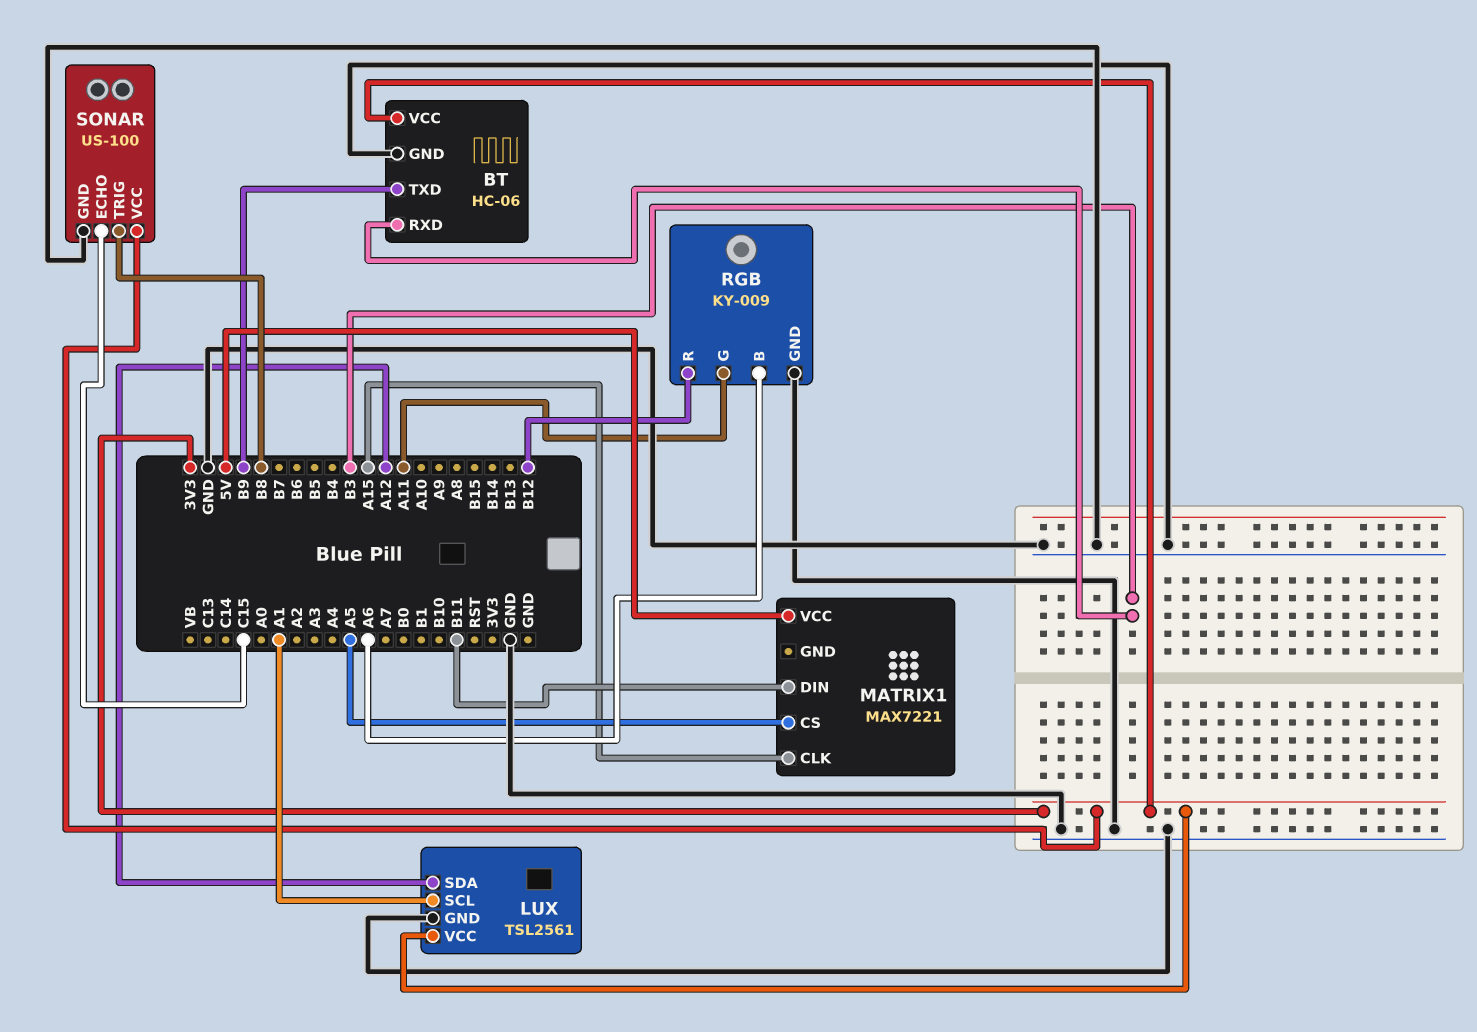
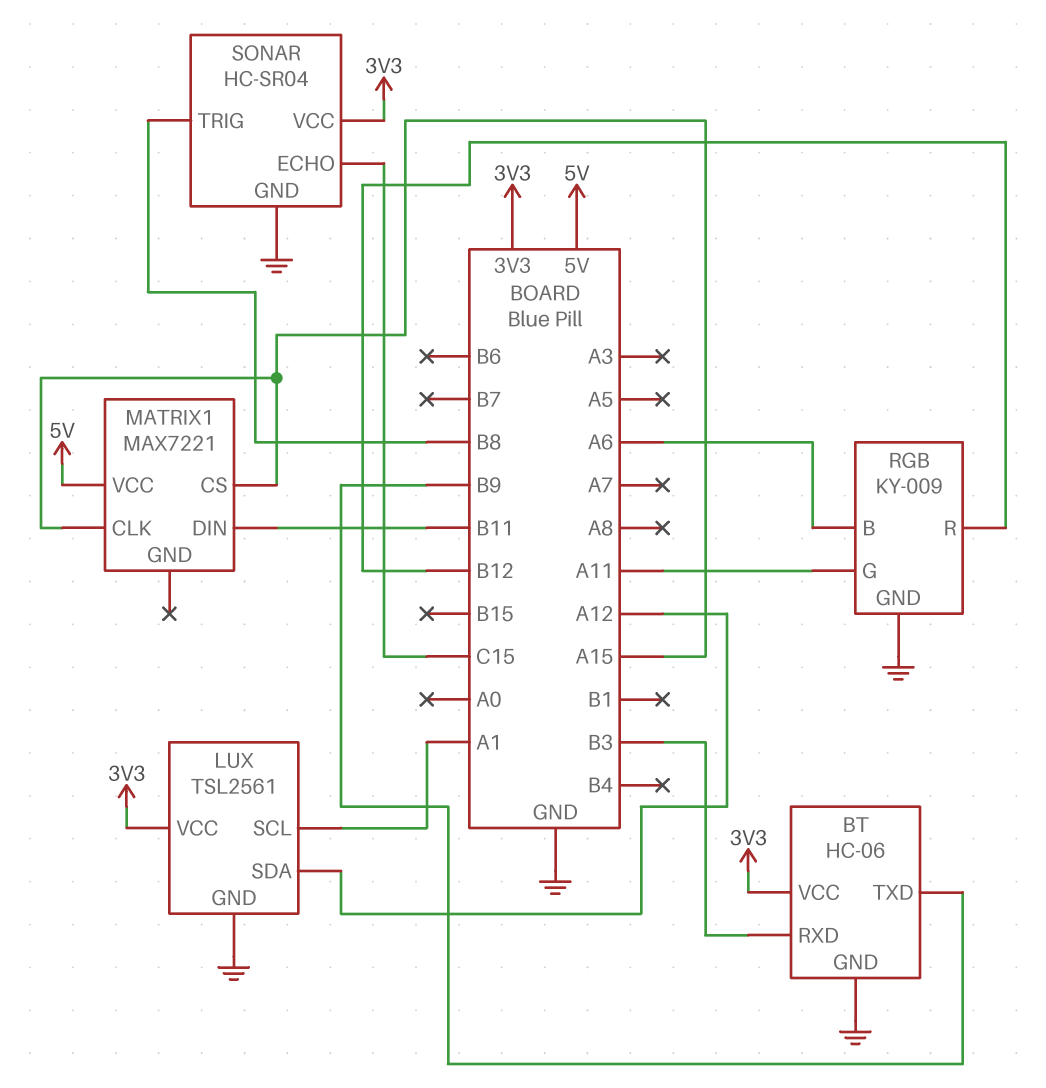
MATRIX1 pin CS: A5 -> A15
SONAR: US-100 -> HC-SR04

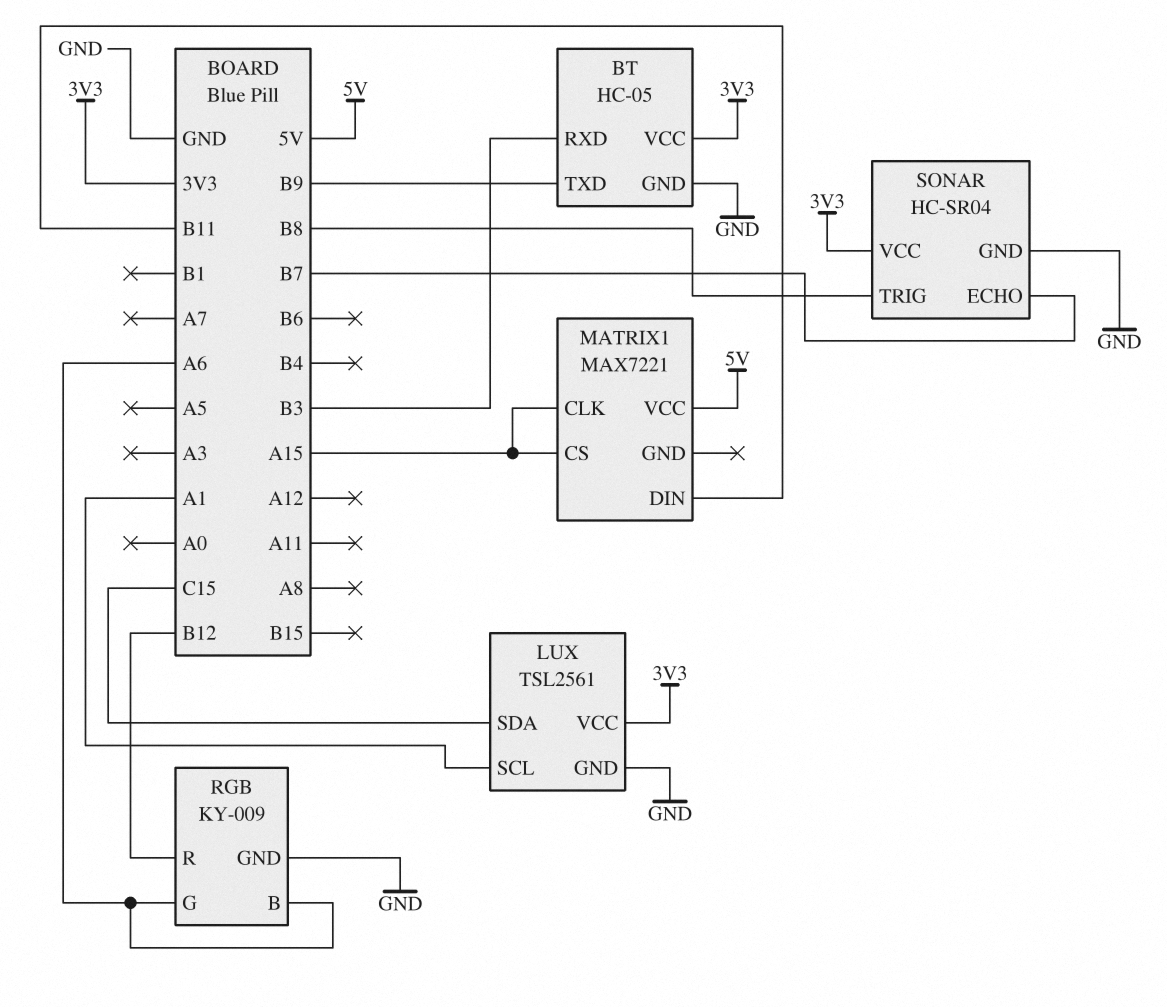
BT: HC-06 -> HC-05
LUX pin SDA: A12 -> C15
RGB pin G: A11 -> A6
SONAR pin ECHO: C15 -> B7

